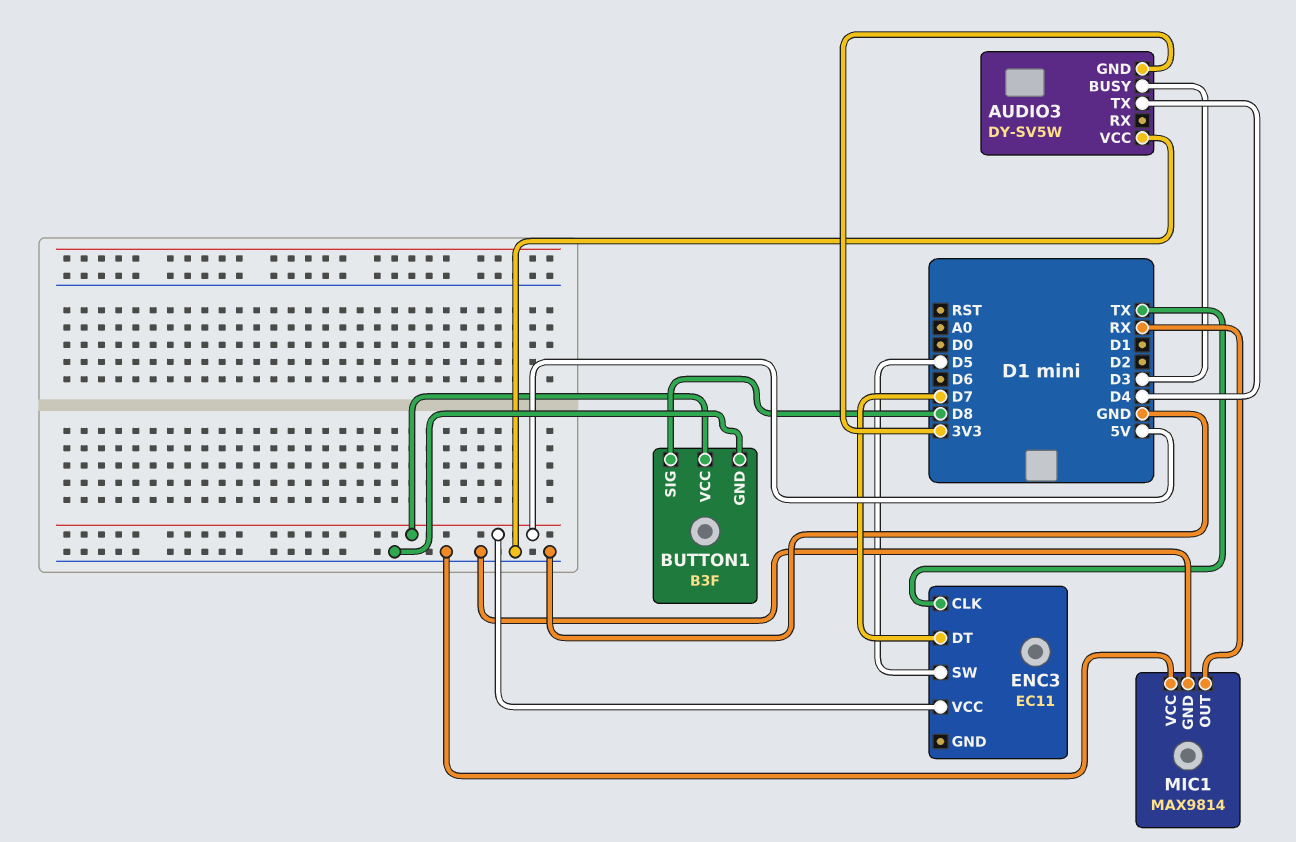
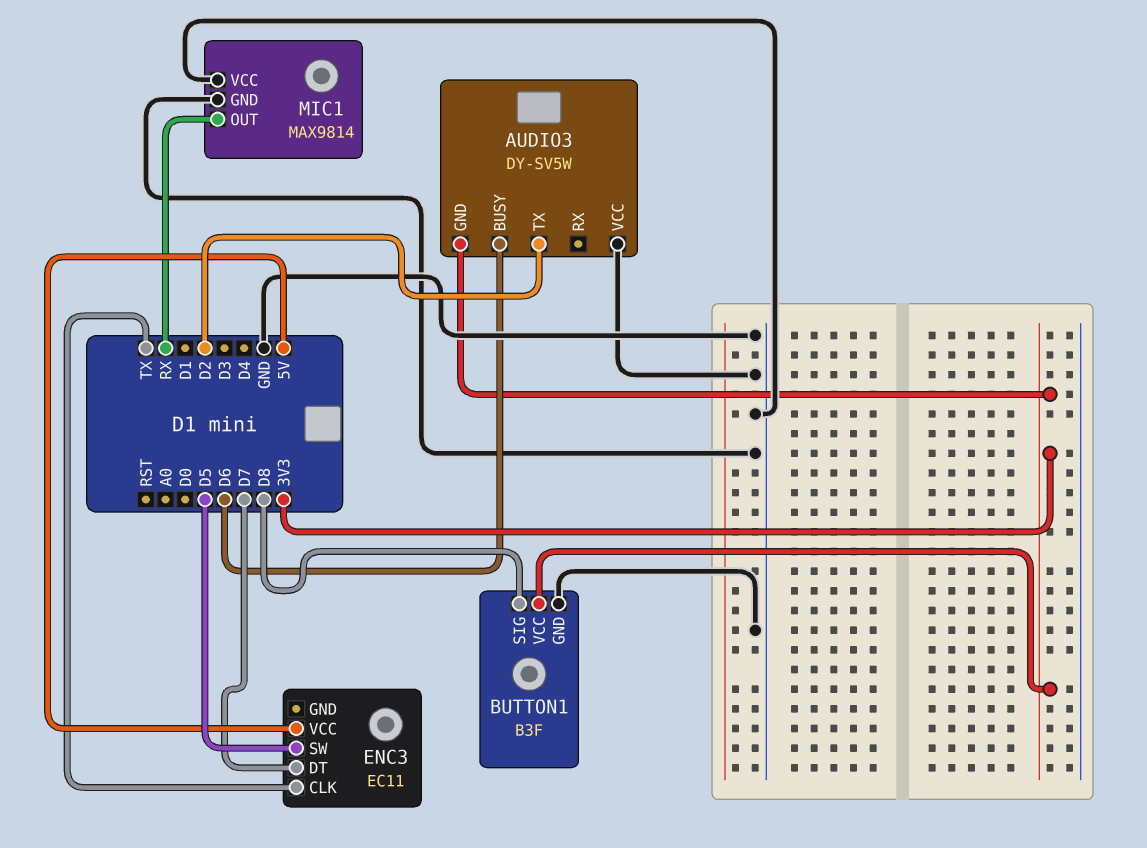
AUDIO3 pin BUSY: D3 -> D6
AUDIO3 pin TX: D4 -> D2
BUTTON1 pin VCC: 5V -> 3V3

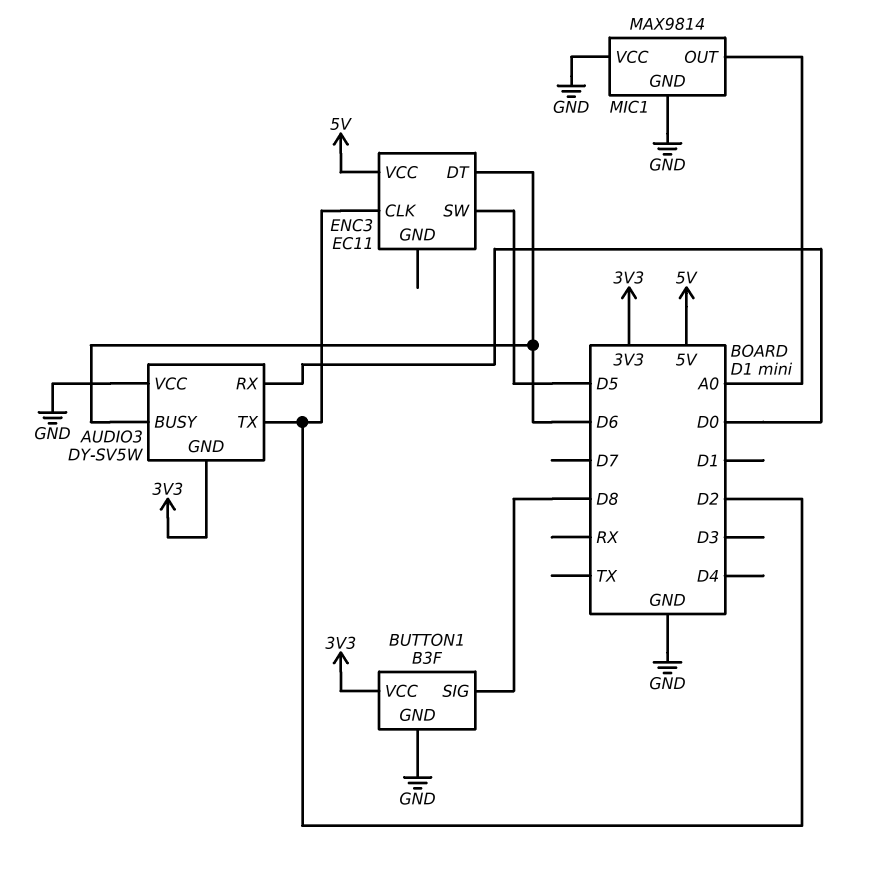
AUDIO3 pin RX: none -> D0
ENC3 pin CLK: TX -> D2
ENC3 pin DT: D7 -> D6
MIC1 pin OUT: RX -> A0

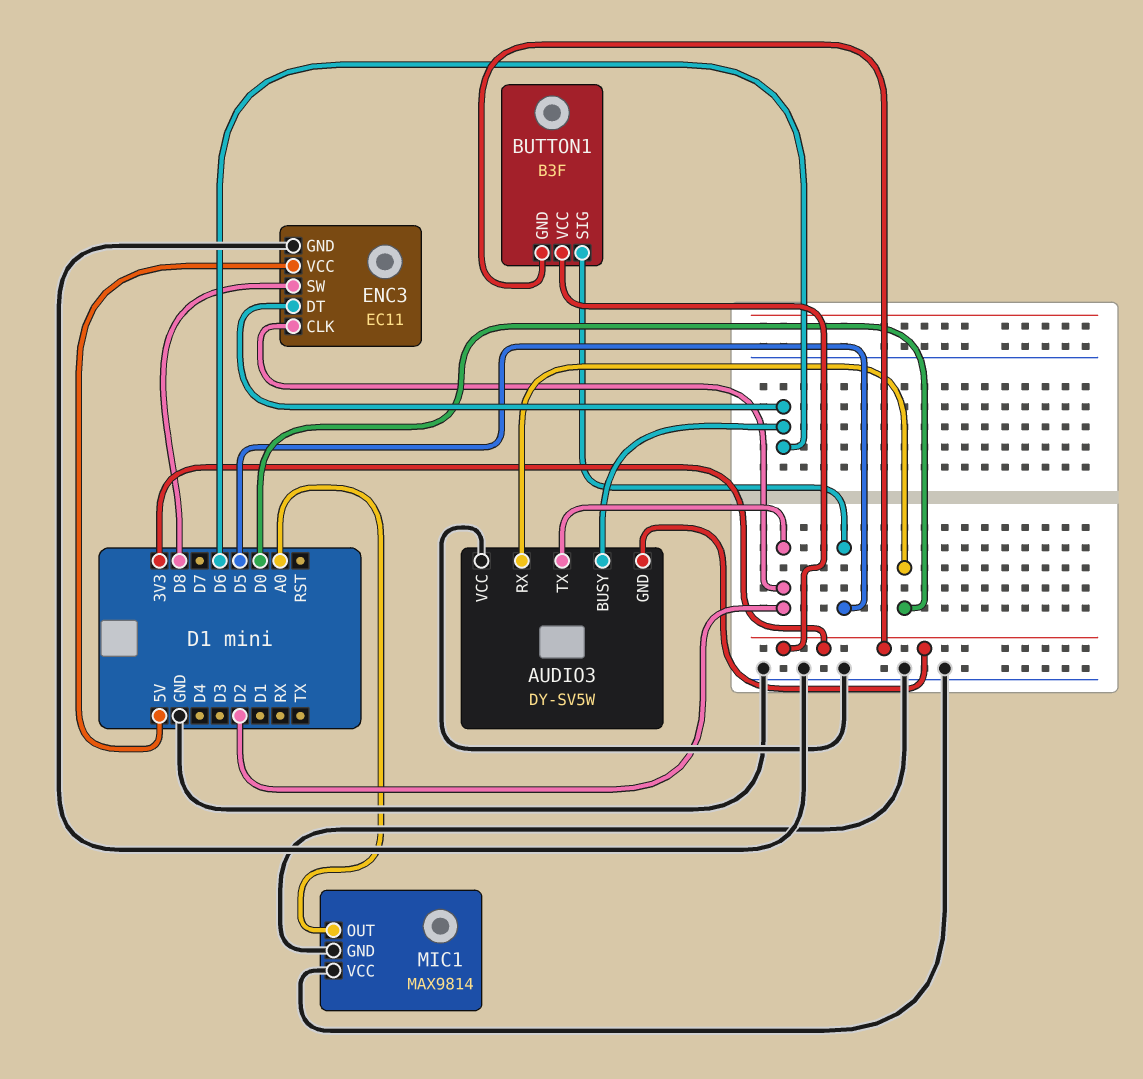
BUTTON1 pin GND: GND -> 3V3
BUTTON1 pin SIG: D8 -> D5
ENC3 pin GND: none -> GND
ENC3 pin SW: D5 -> D8

